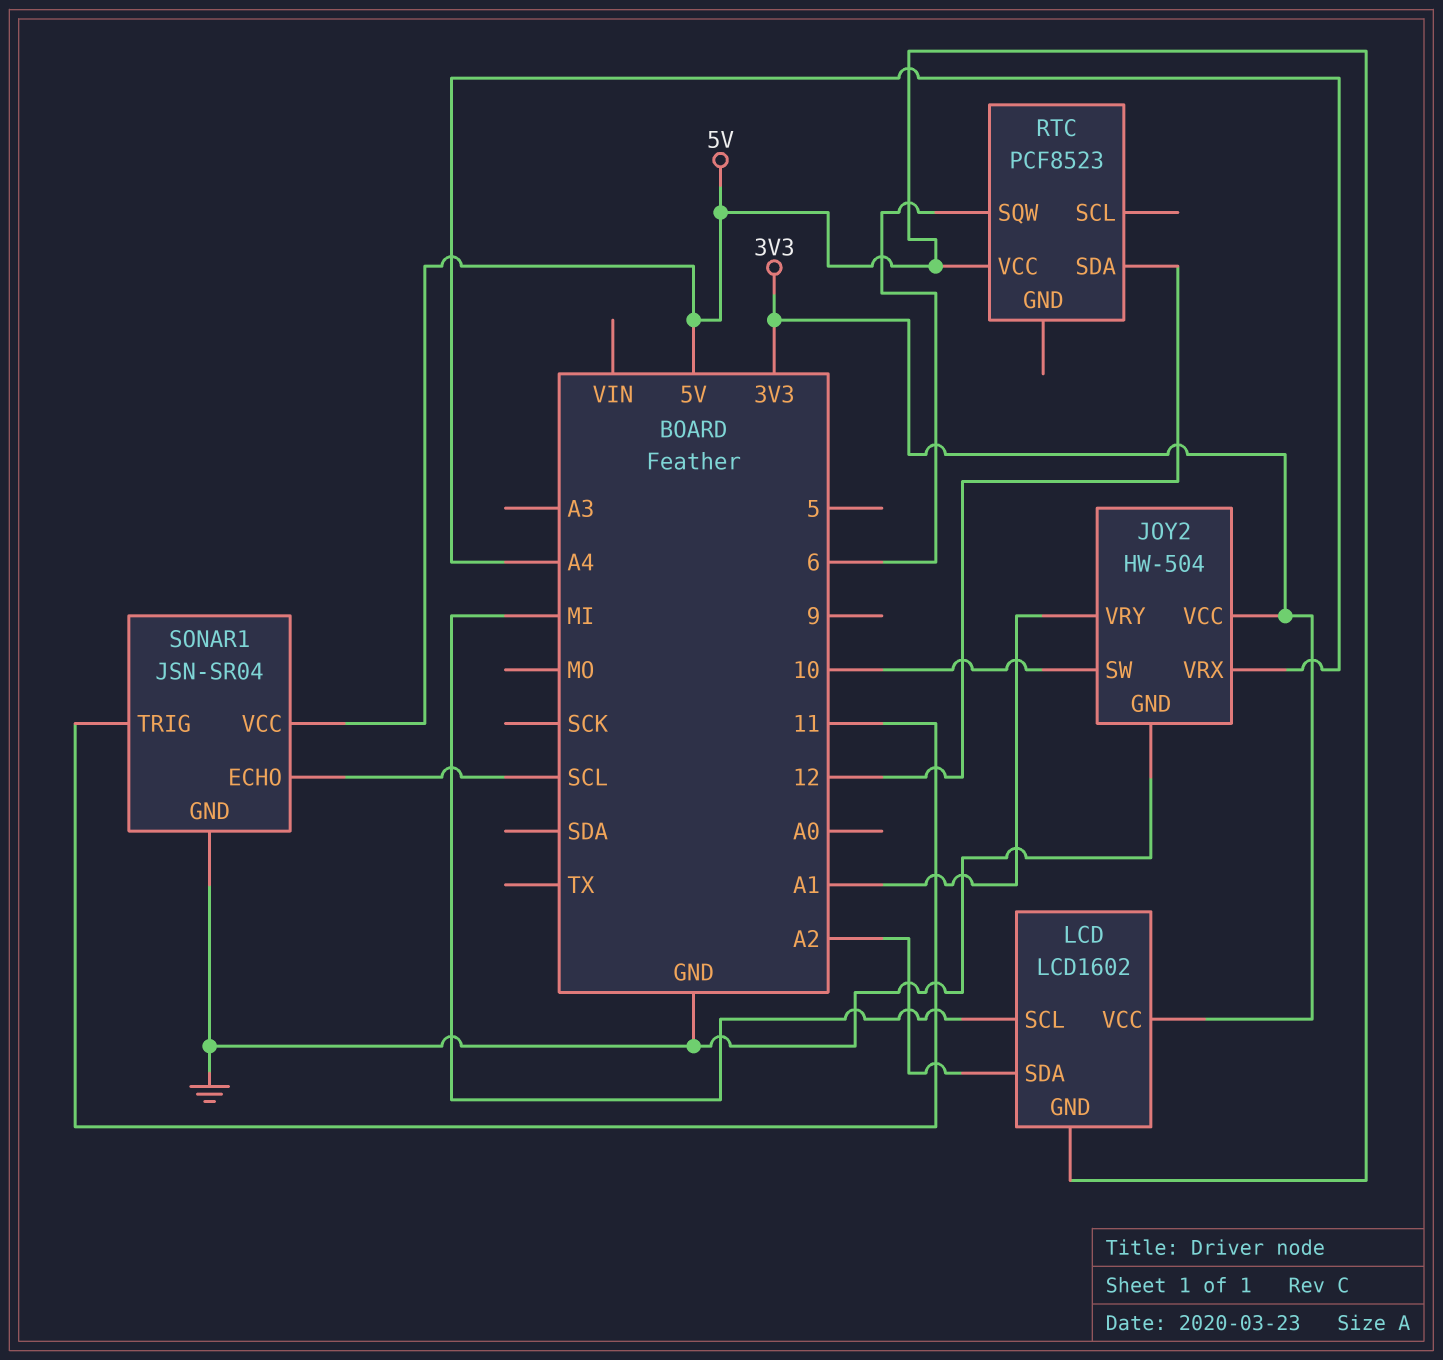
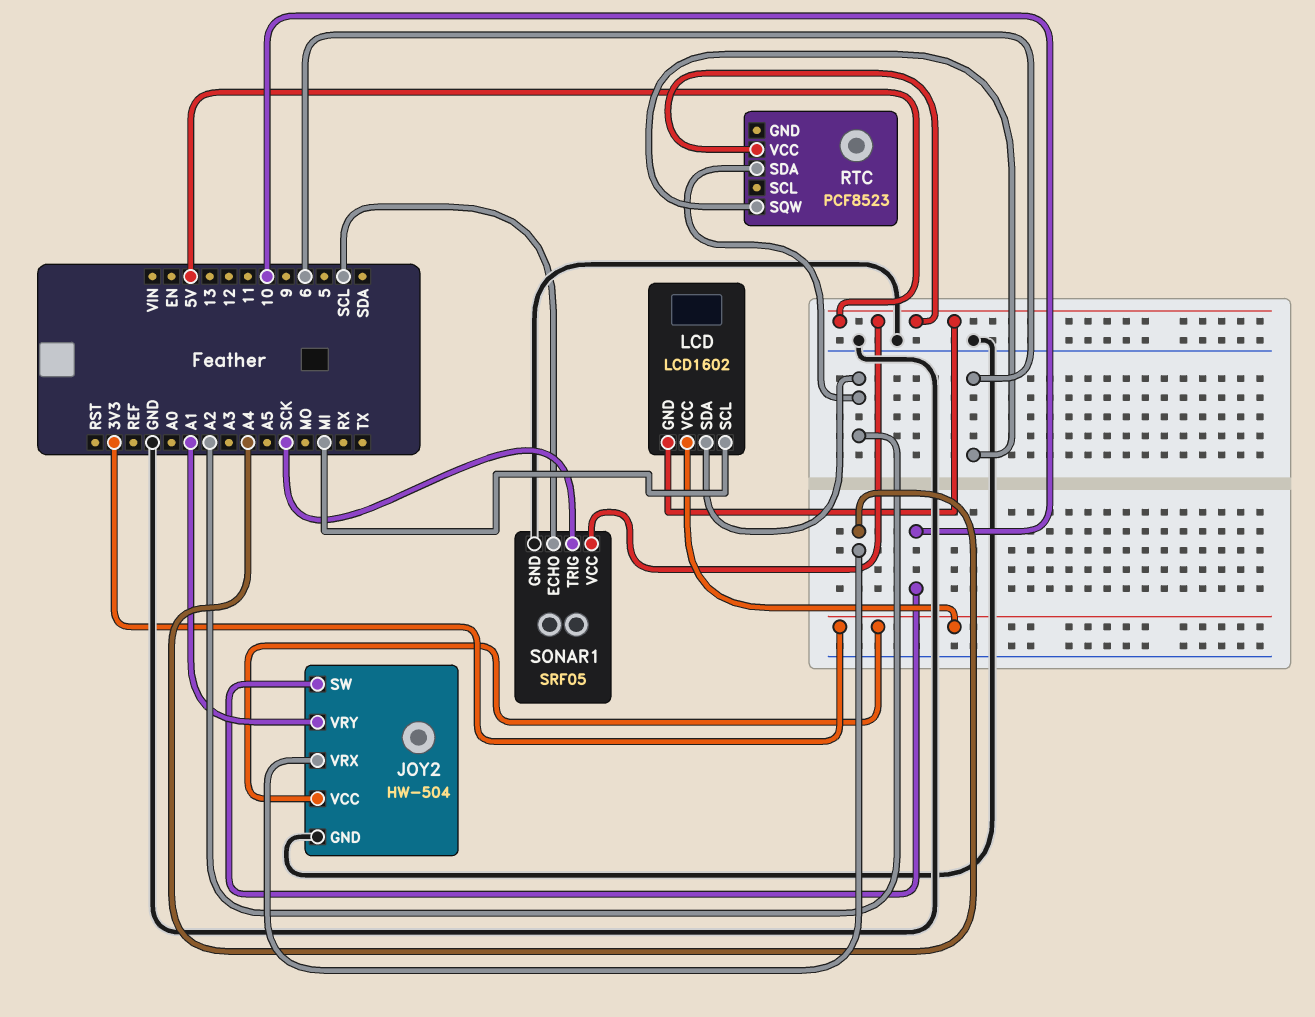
RTC pin SDA: 12 -> A2
SONAR1: JSN-SR04 -> SRF05
SONAR1 pin TRIG: 11 -> SCK

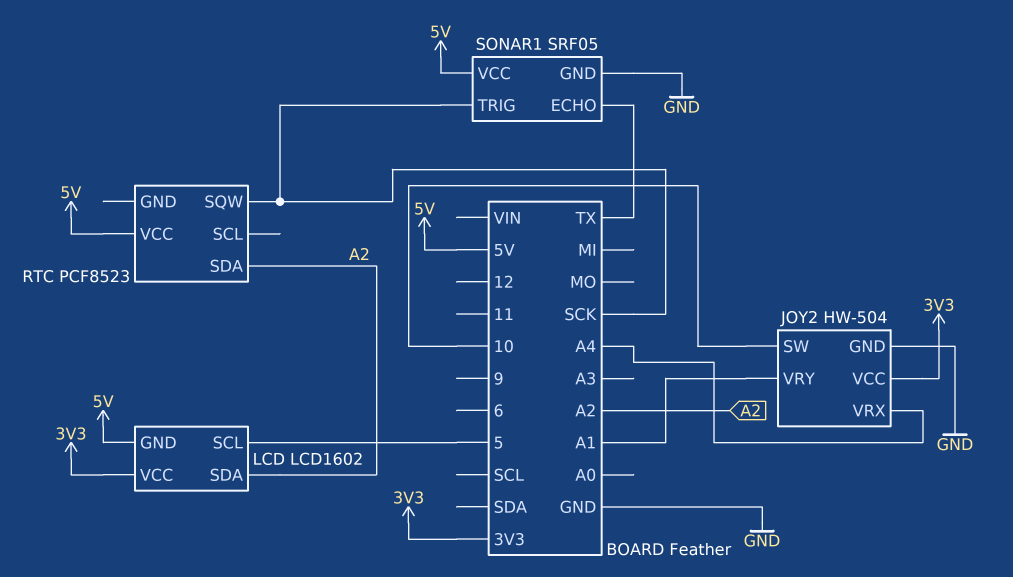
LCD pin SCL: MI -> 5
RTC pin SQW: 6 -> SCK
SONAR1 pin ECHO: SCL -> TX

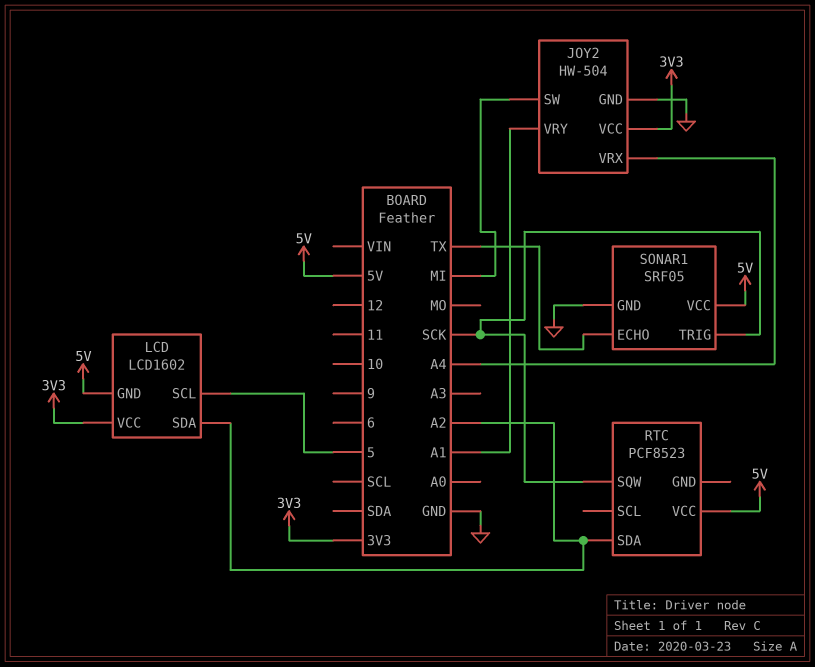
JOY2 pin SW: 10 -> MI

